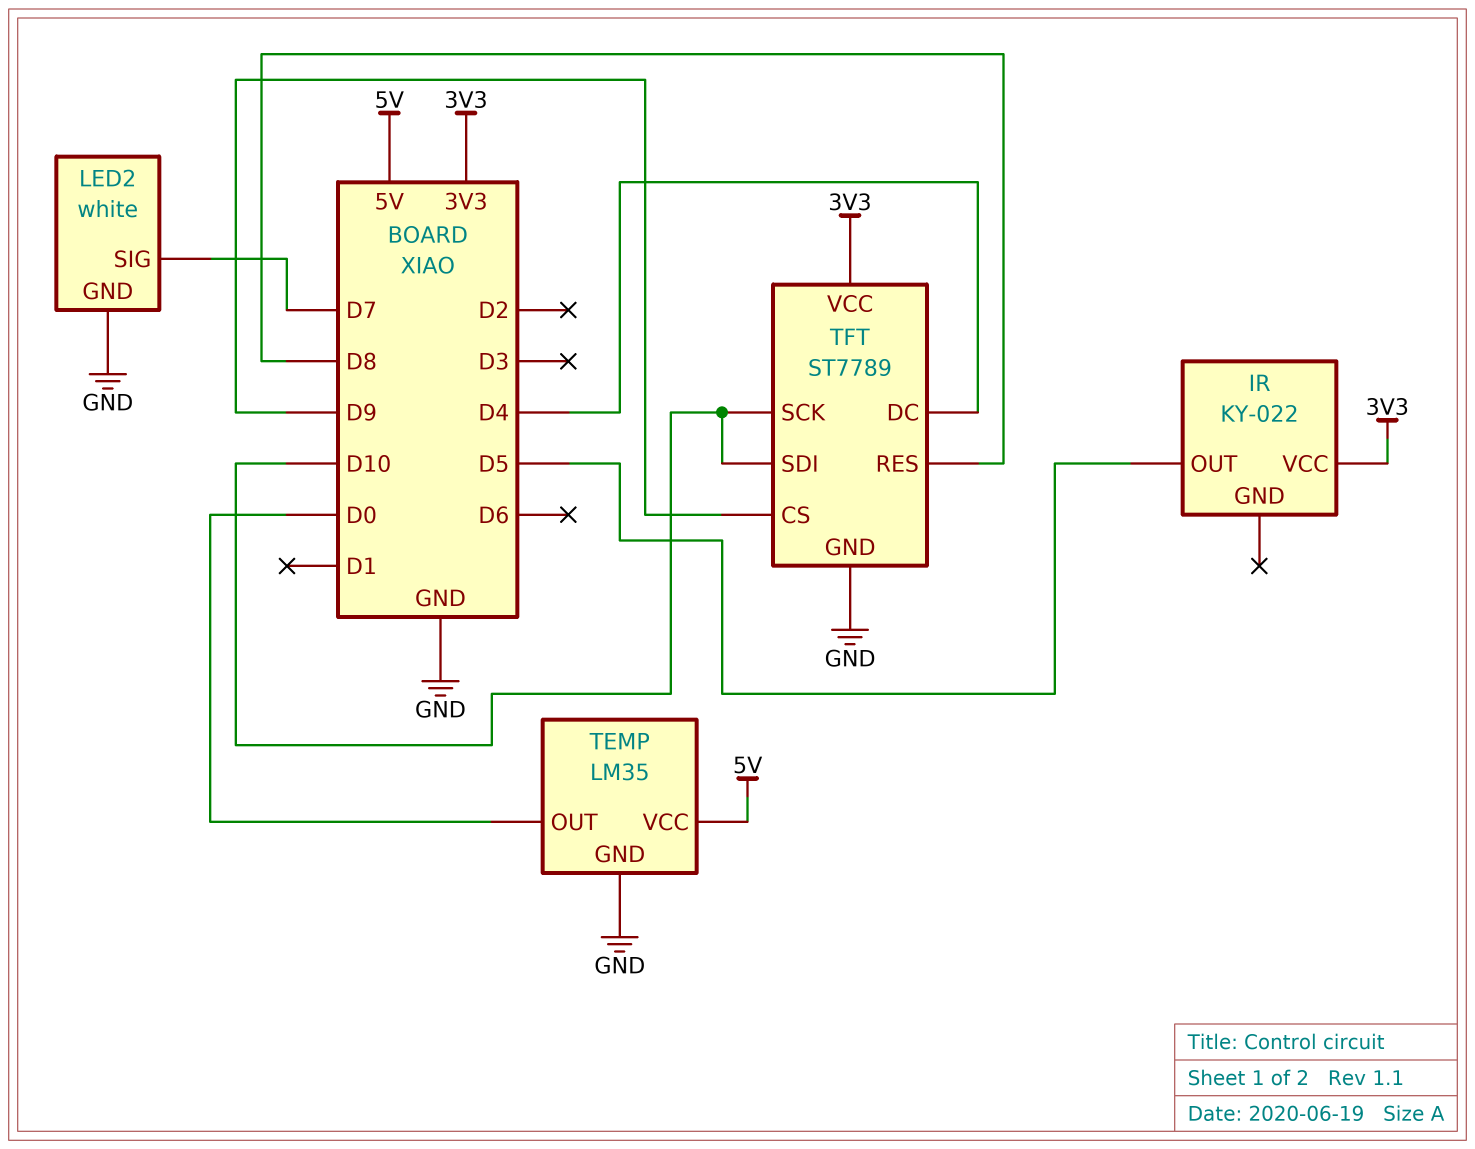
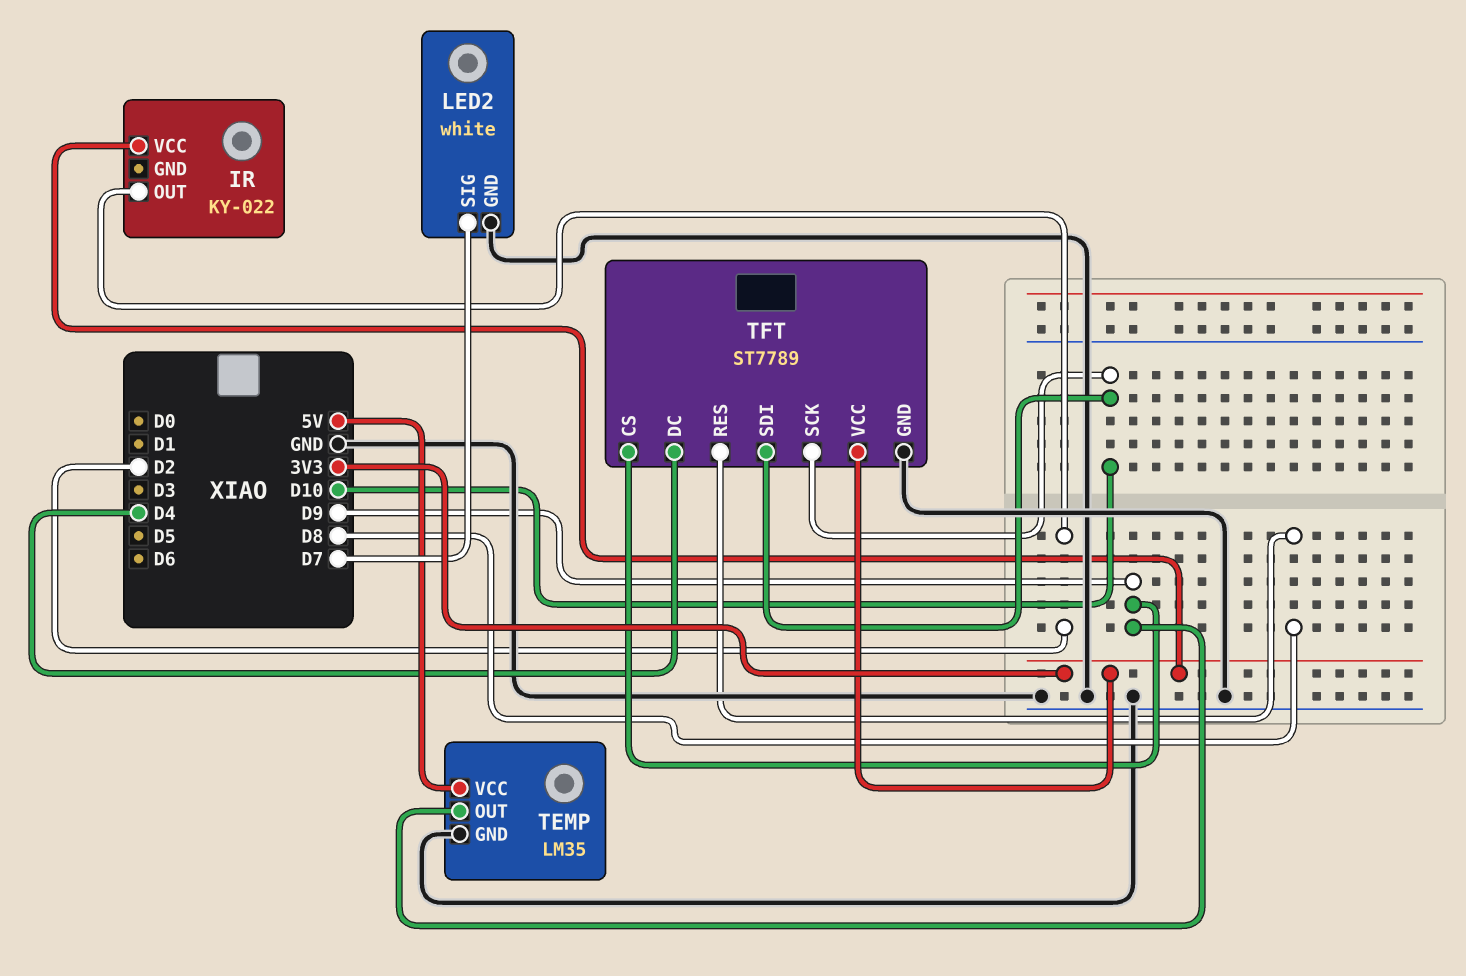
IR pin OUT: D5 -> D2
TEMP pin OUT: D0 -> D9

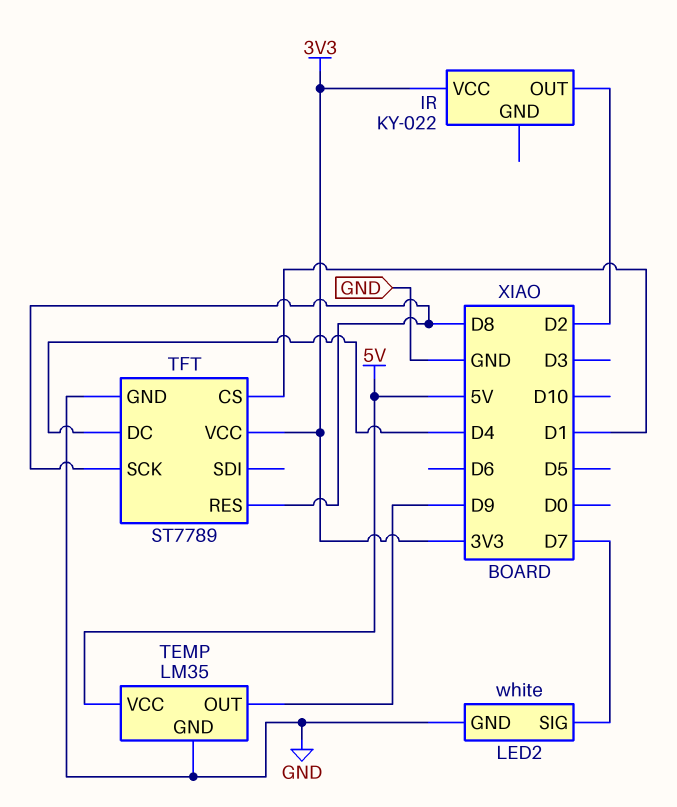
TFT pin CS: D9 -> D1
TFT pin SCK: D10 -> D8
TFT pin SDI: D10 -> none

